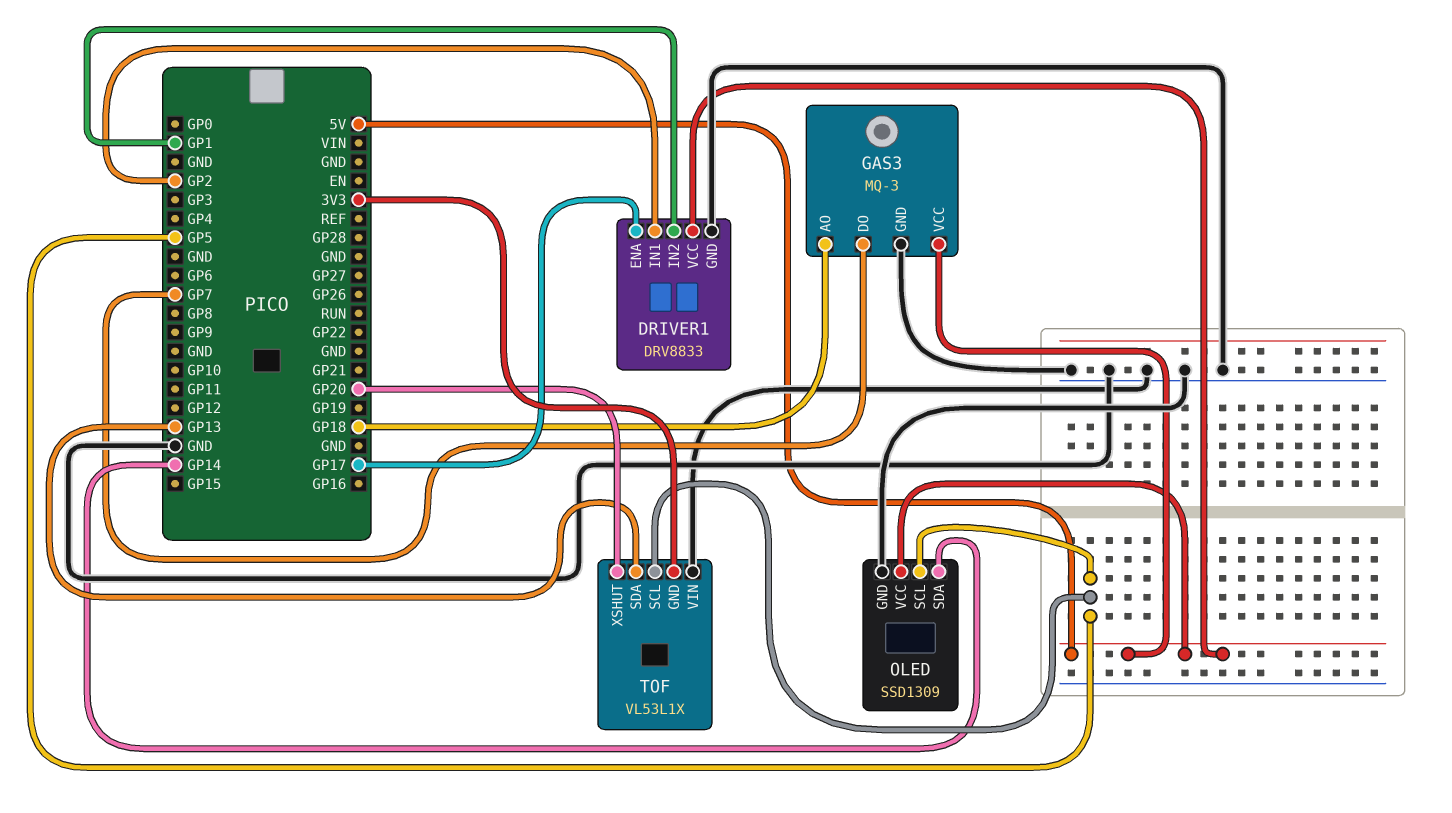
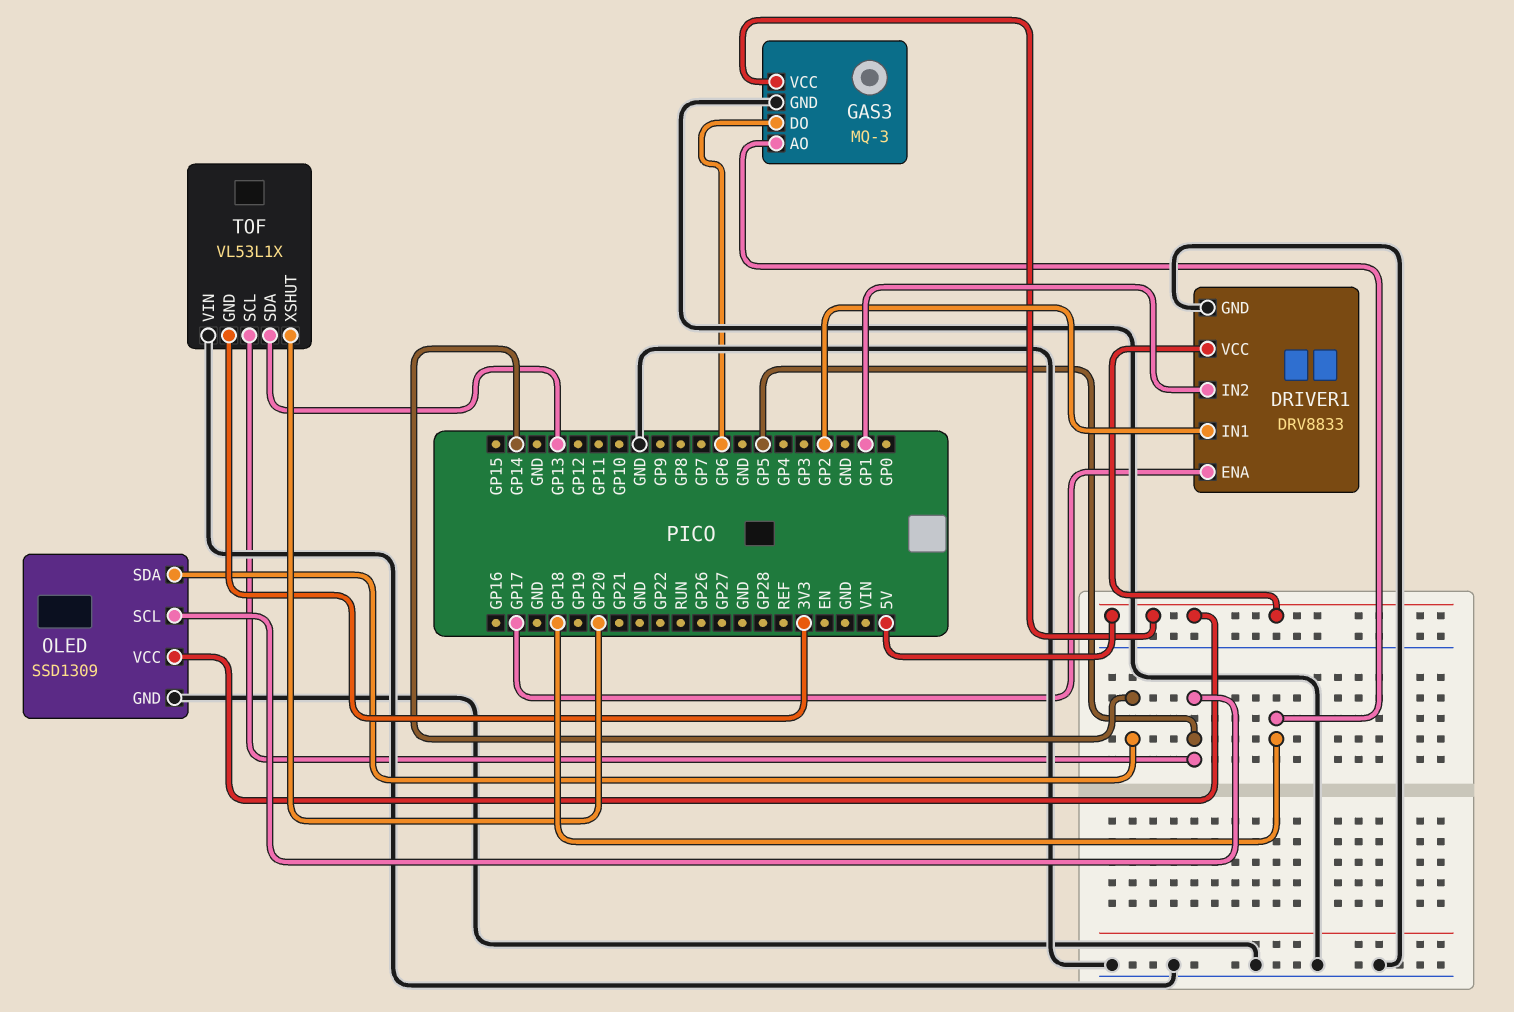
GAS3 pin DO: GP7 -> GP6

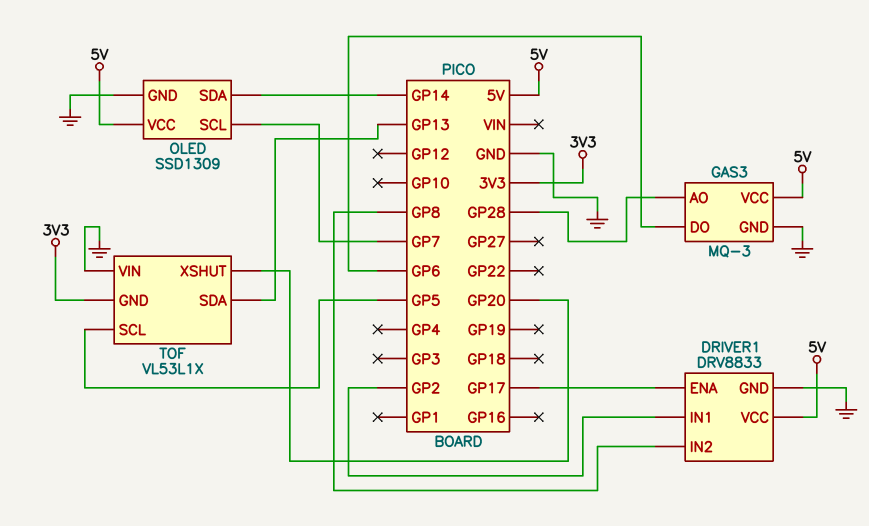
DRIVER1 pin IN2: GP1 -> GP8
GAS3 pin AO: GP18 -> GP28
OLED pin SCL: GP5 -> GP7

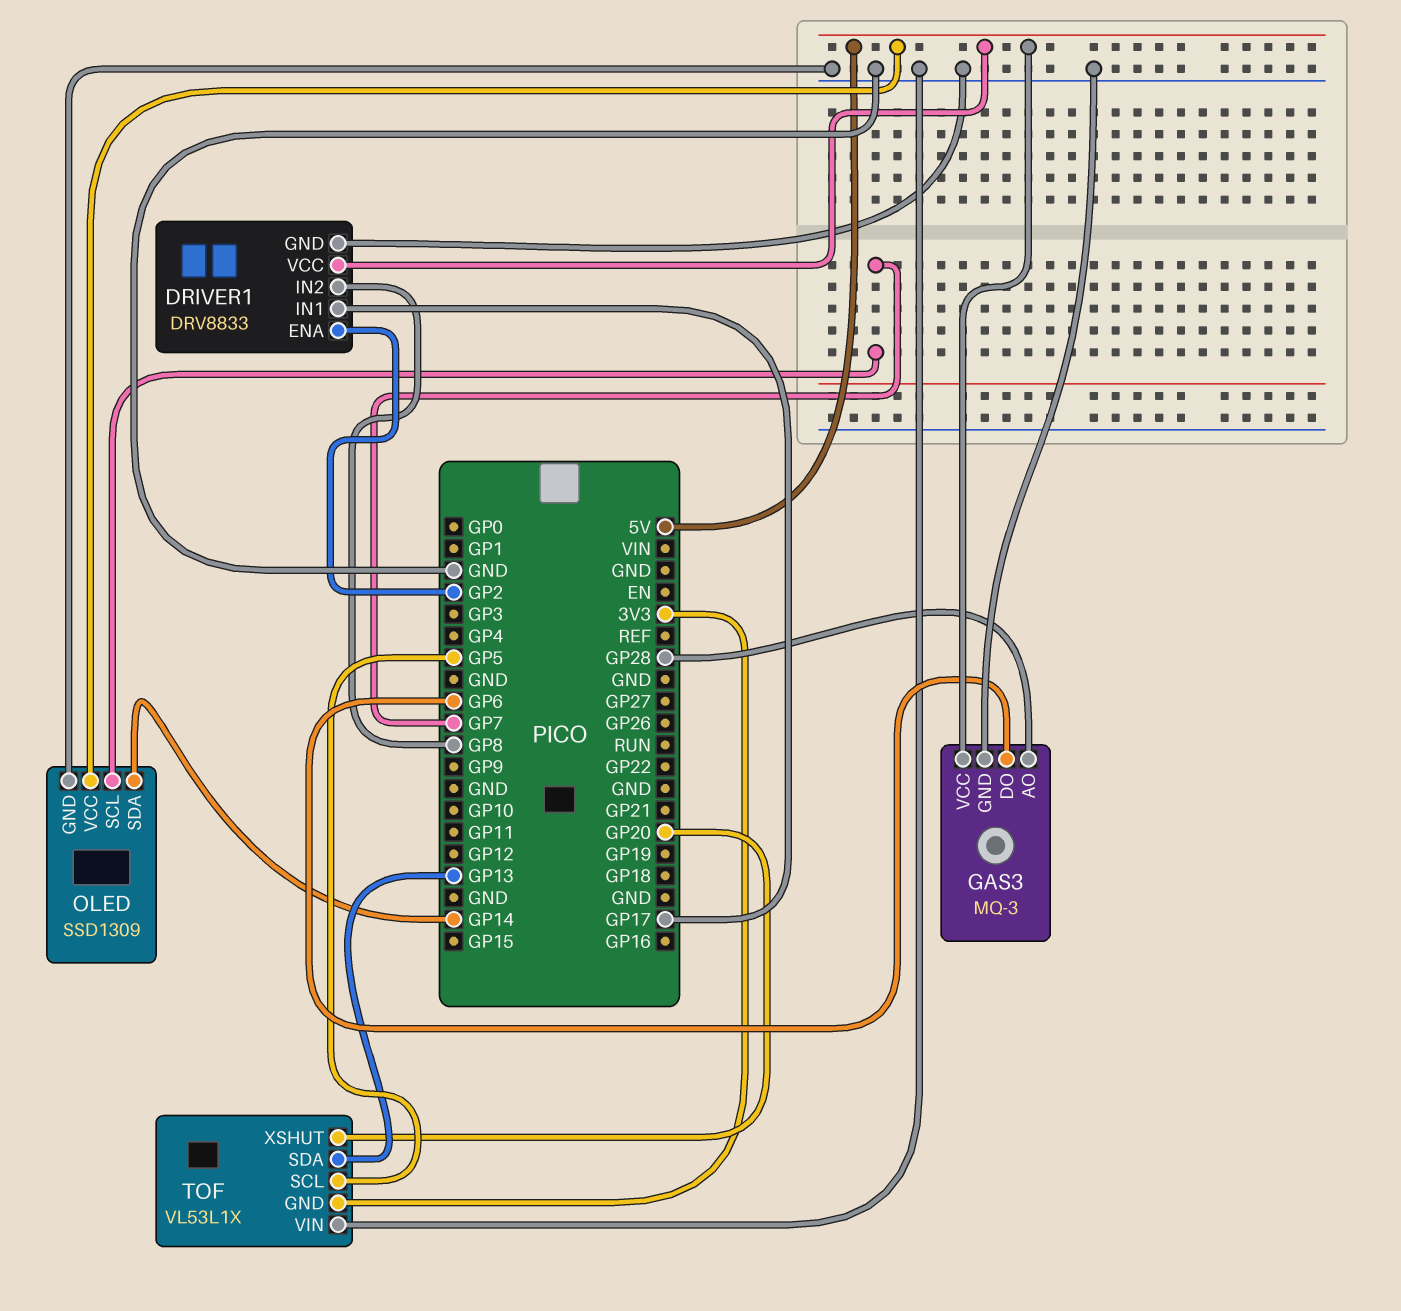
DRIVER1 pin ENA: GP17 -> GP2
DRIVER1 pin IN1: GP2 -> GP17

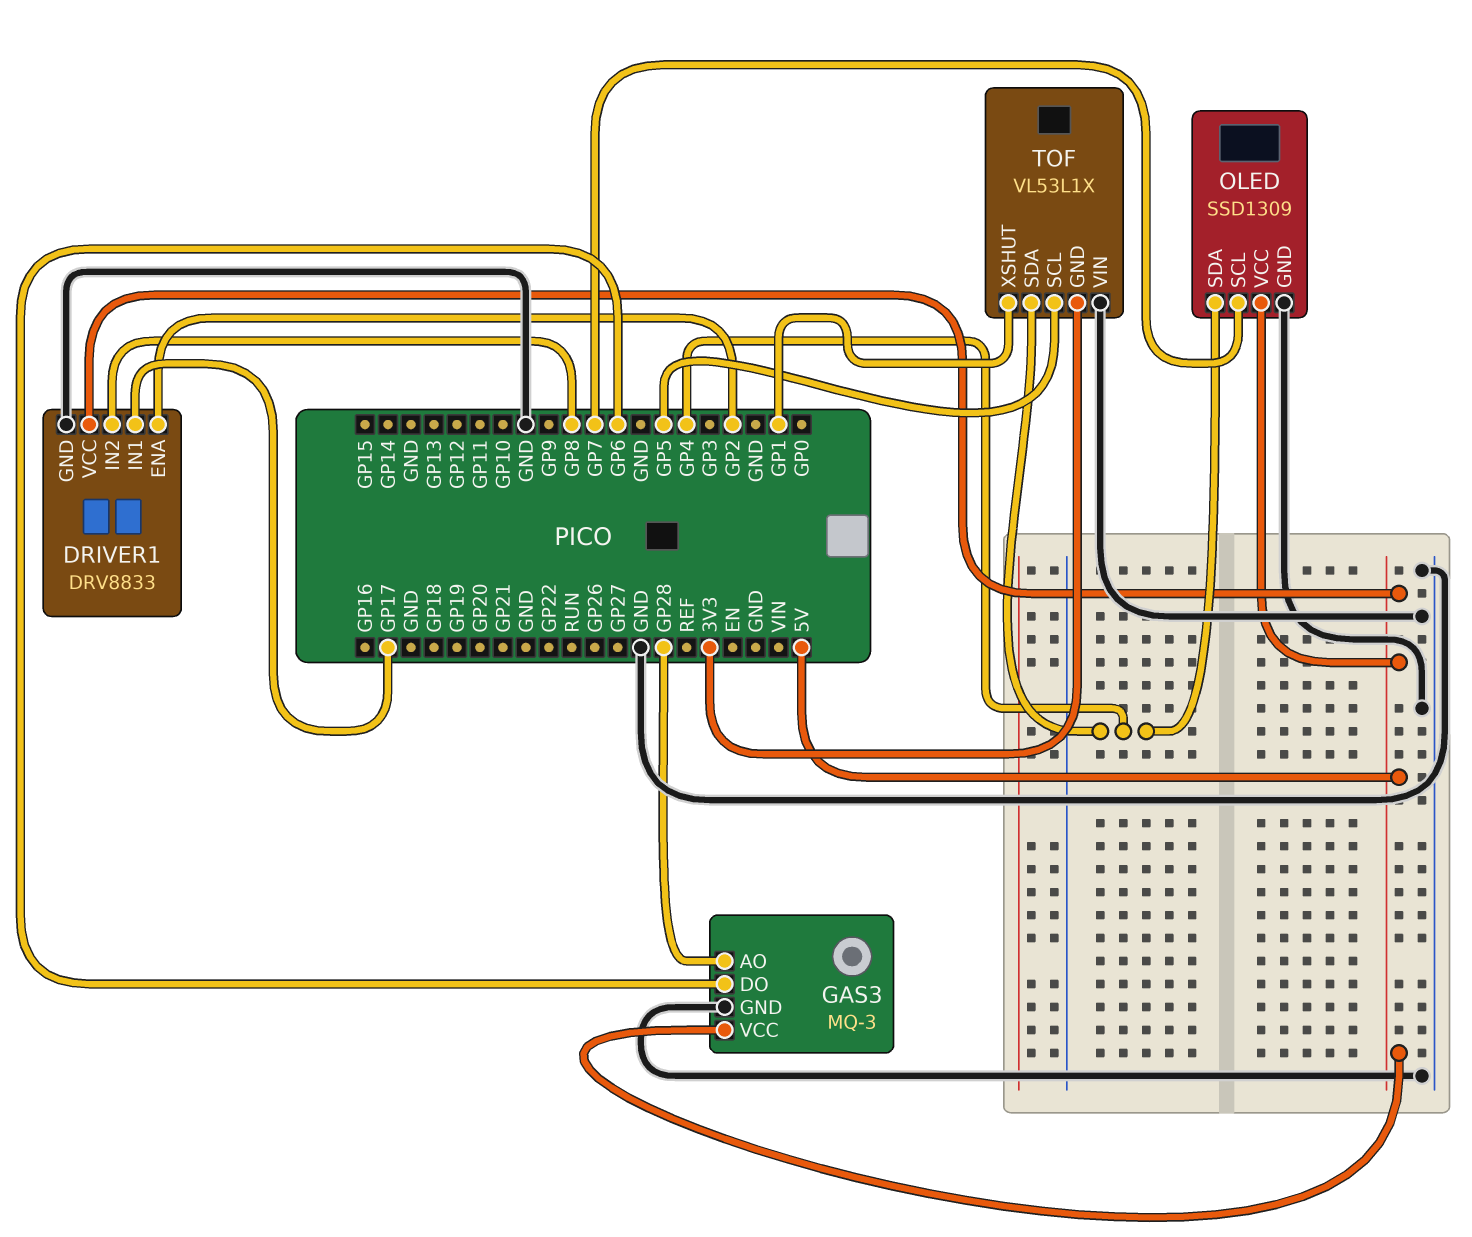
OLED pin SDA: GP14 -> GP4
TOF pin SDA: GP13 -> GP4
TOF pin XSHUT: GP20 -> GP1

